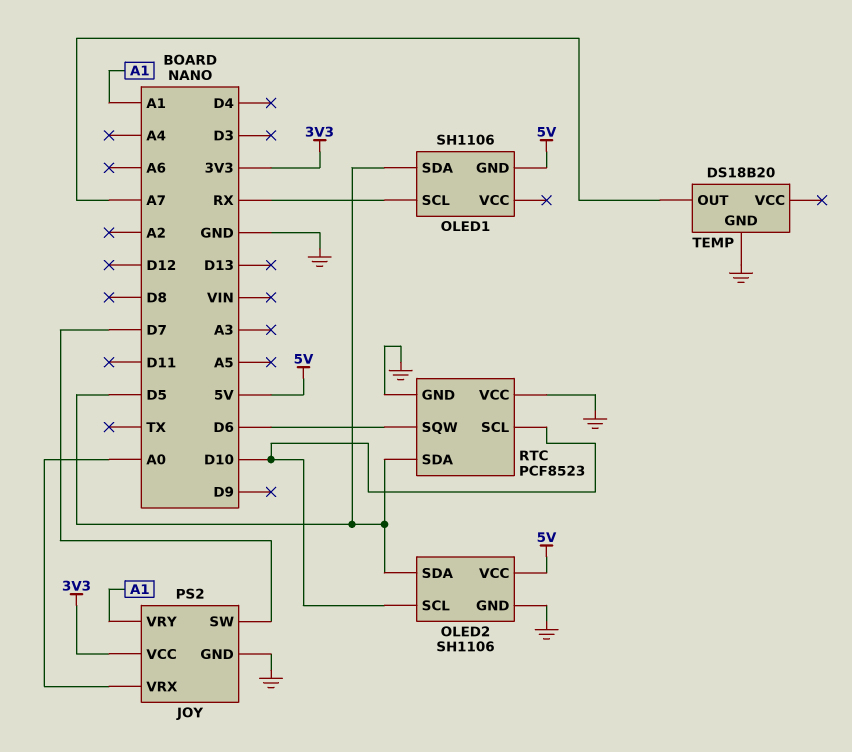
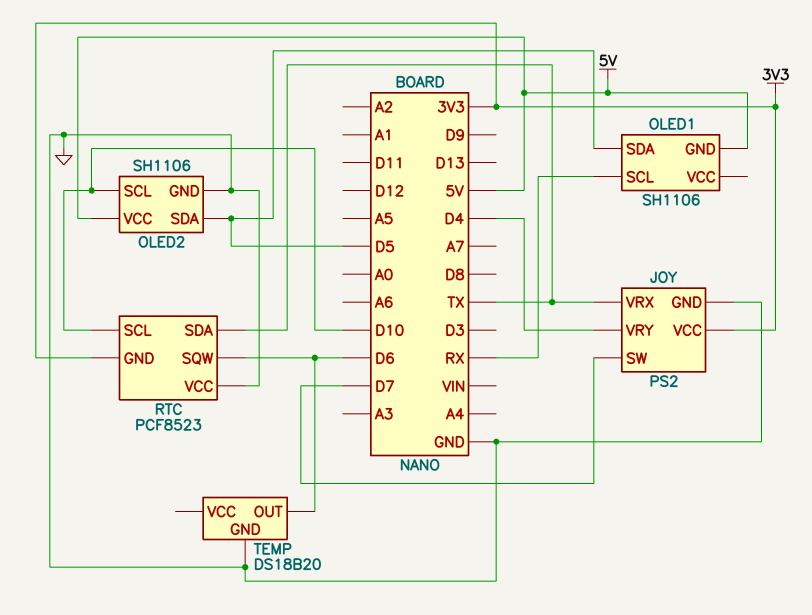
JOY pin VRX: A0 -> TX
JOY pin VRY: A1 -> D4
RTC pin GND: GND -> 3V3
RTC pin SDA: D5 -> TX
TEMP pin OUT: A7 -> D6

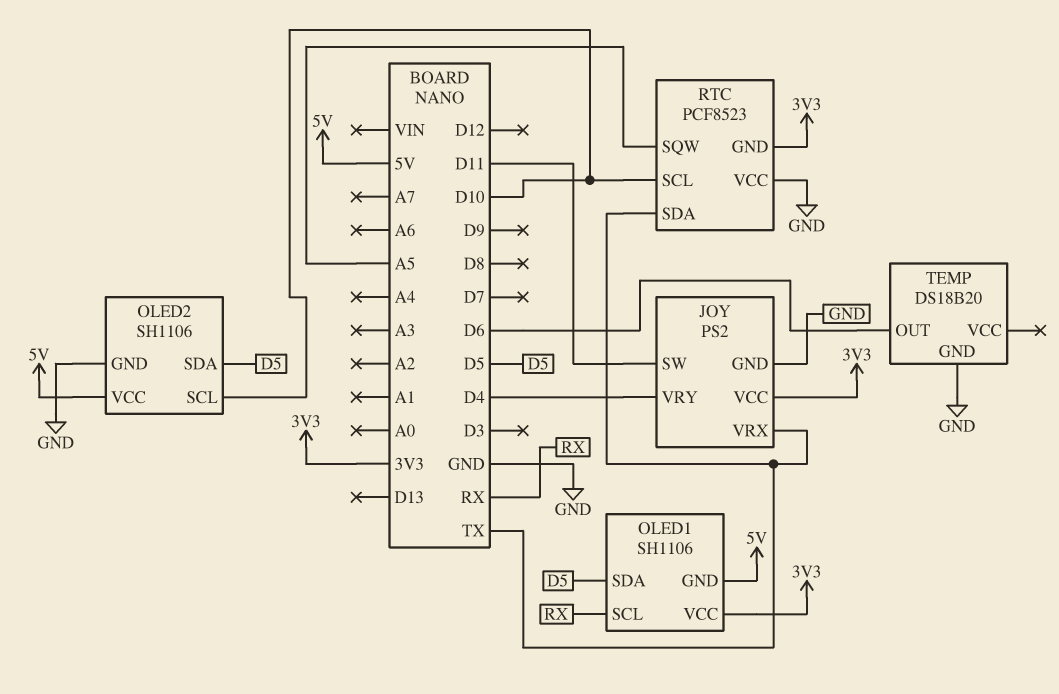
JOY pin SW: D7 -> D11
OLED1 pin VCC: none -> 3V3
RTC pin SQW: D6 -> A5

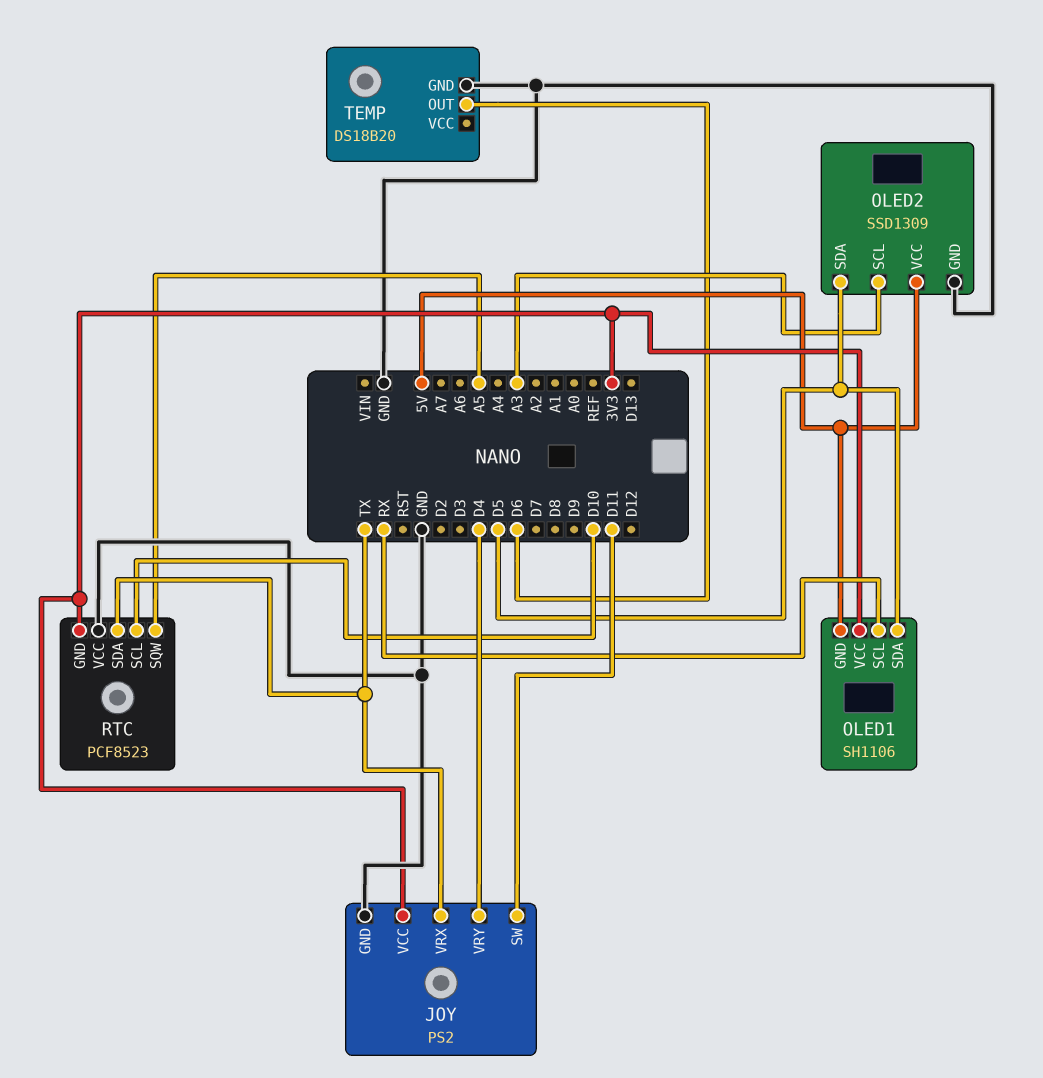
OLED2: SH1106 -> SSD1309
OLED2 pin SCL: D10 -> A3

